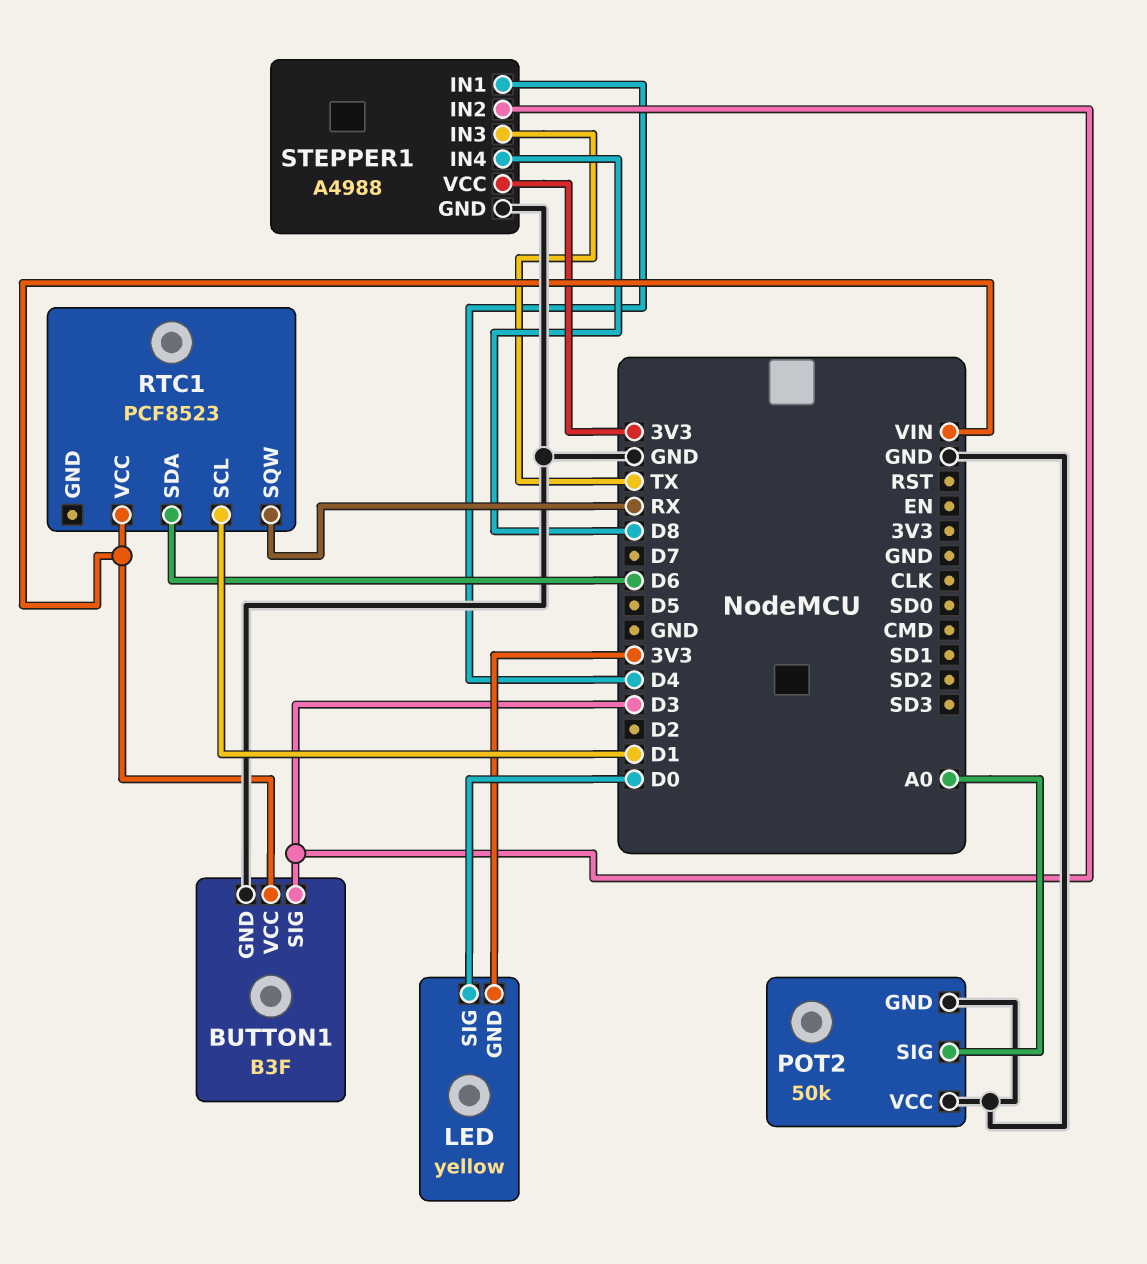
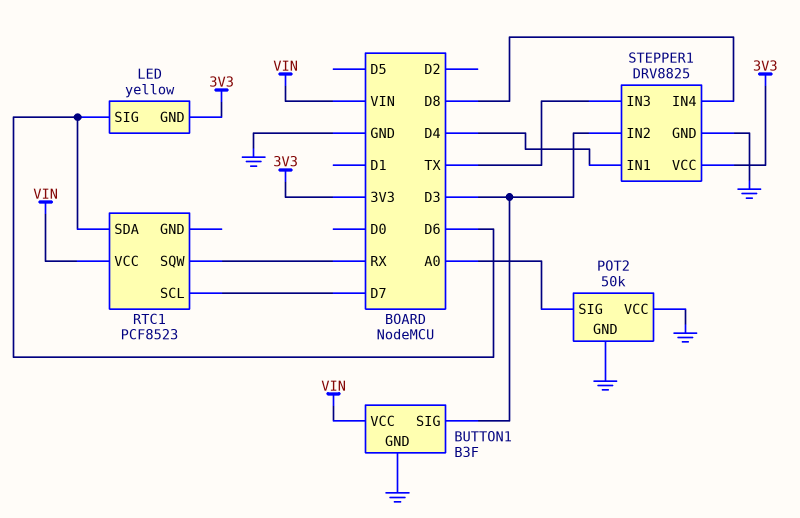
LED pin SIG: D0 -> D6
RTC1 pin SCL: D1 -> D7
STEPPER1: A4988 -> DRV8825

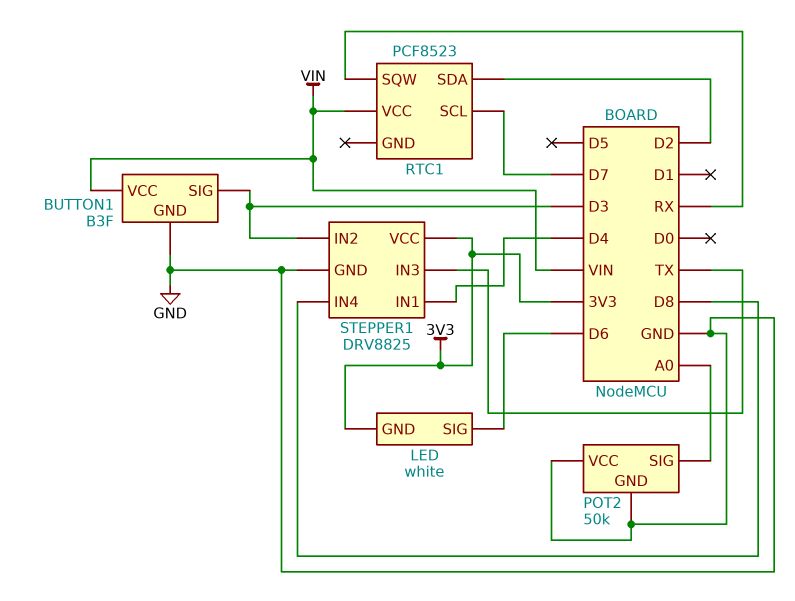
LED: yellow -> white
RTC1 pin SDA: D6 -> D2

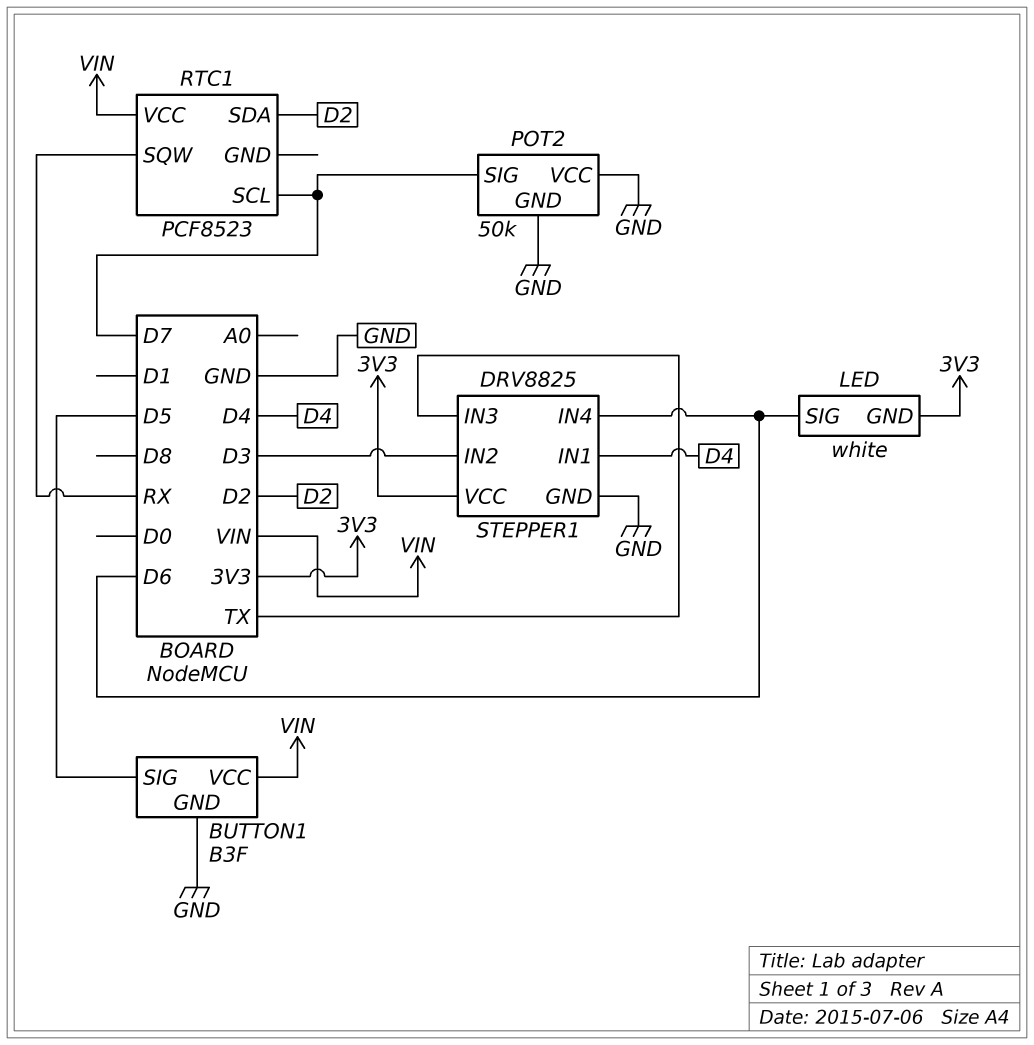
BUTTON1 pin SIG: D3 -> D5
POT2 pin SIG: A0 -> D7
STEPPER1 pin IN4: D8 -> D6

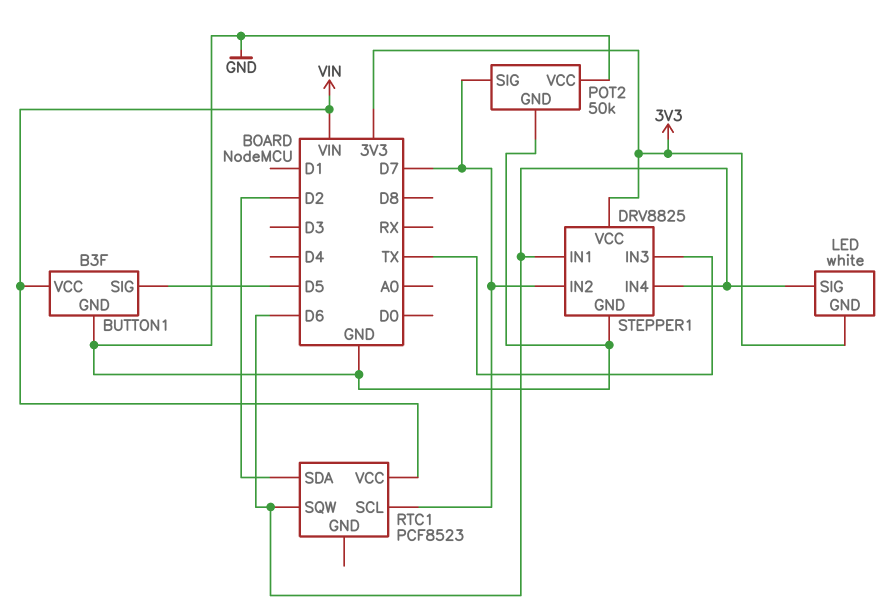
RTC1 pin SQW: RX -> D6
STEPPER1 pin IN1: D4 -> D6
STEPPER1 pin IN2: D3 -> D7

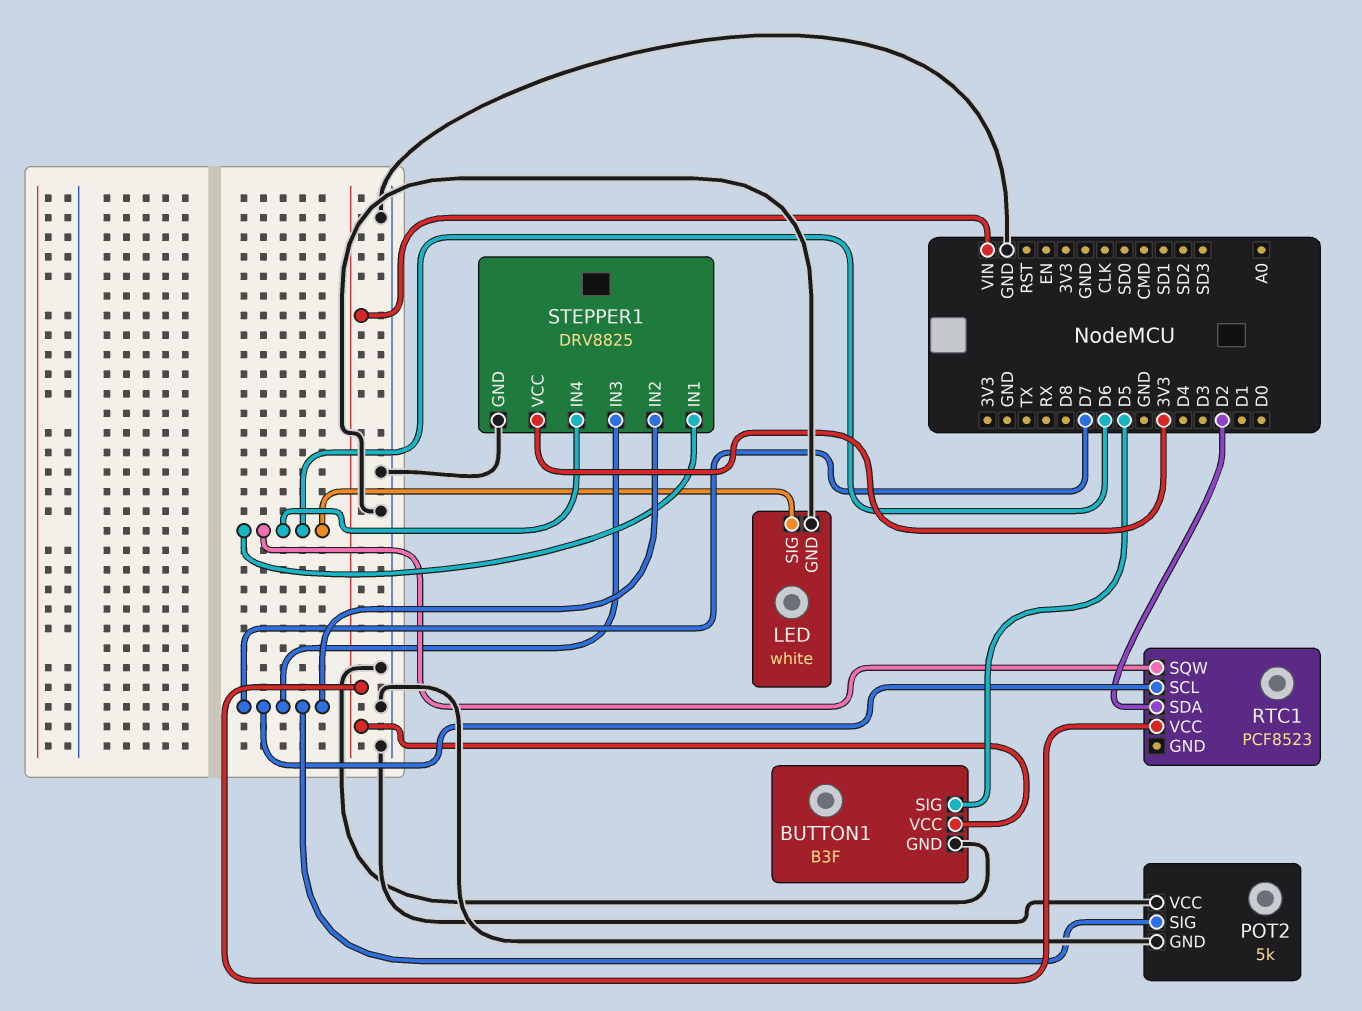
LED pin GND: 3V3 -> GND
POT2: 50k -> 5k
STEPPER1 pin IN3: TX -> D7

